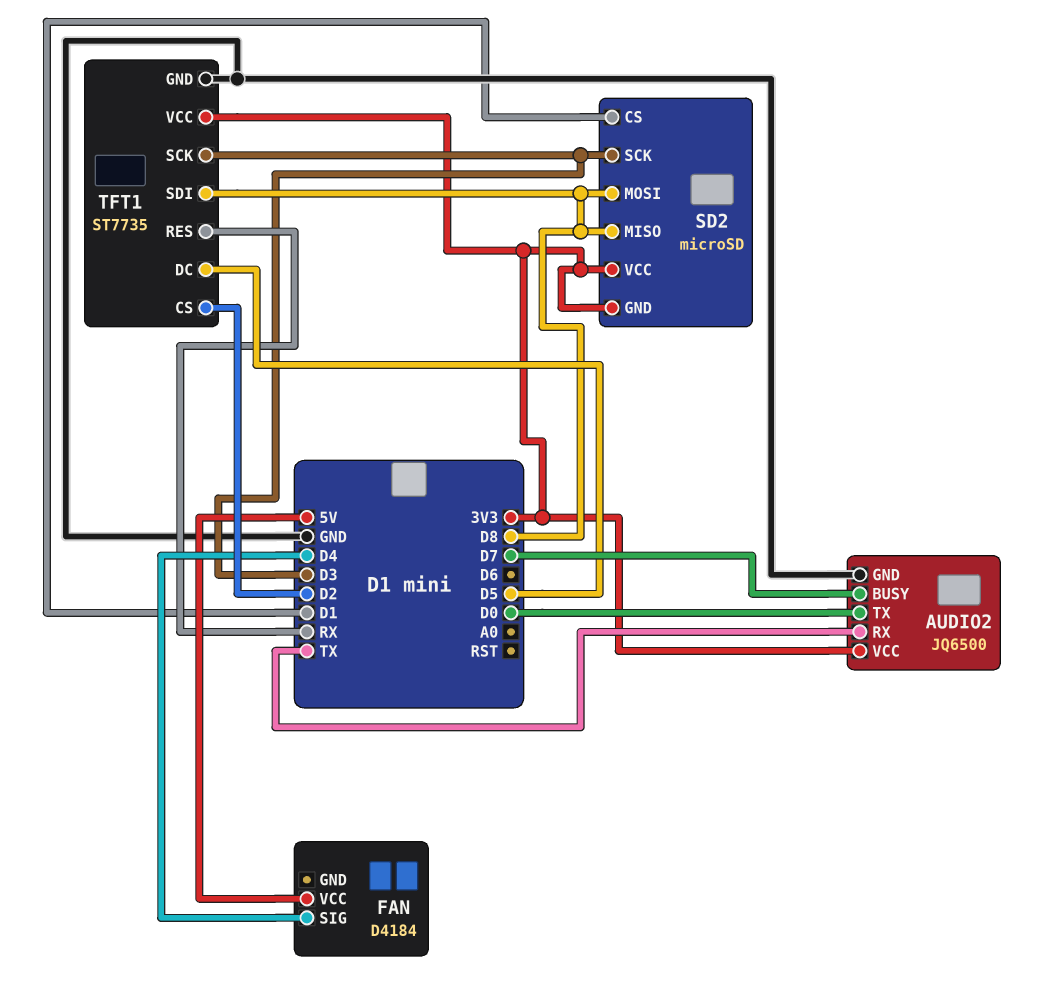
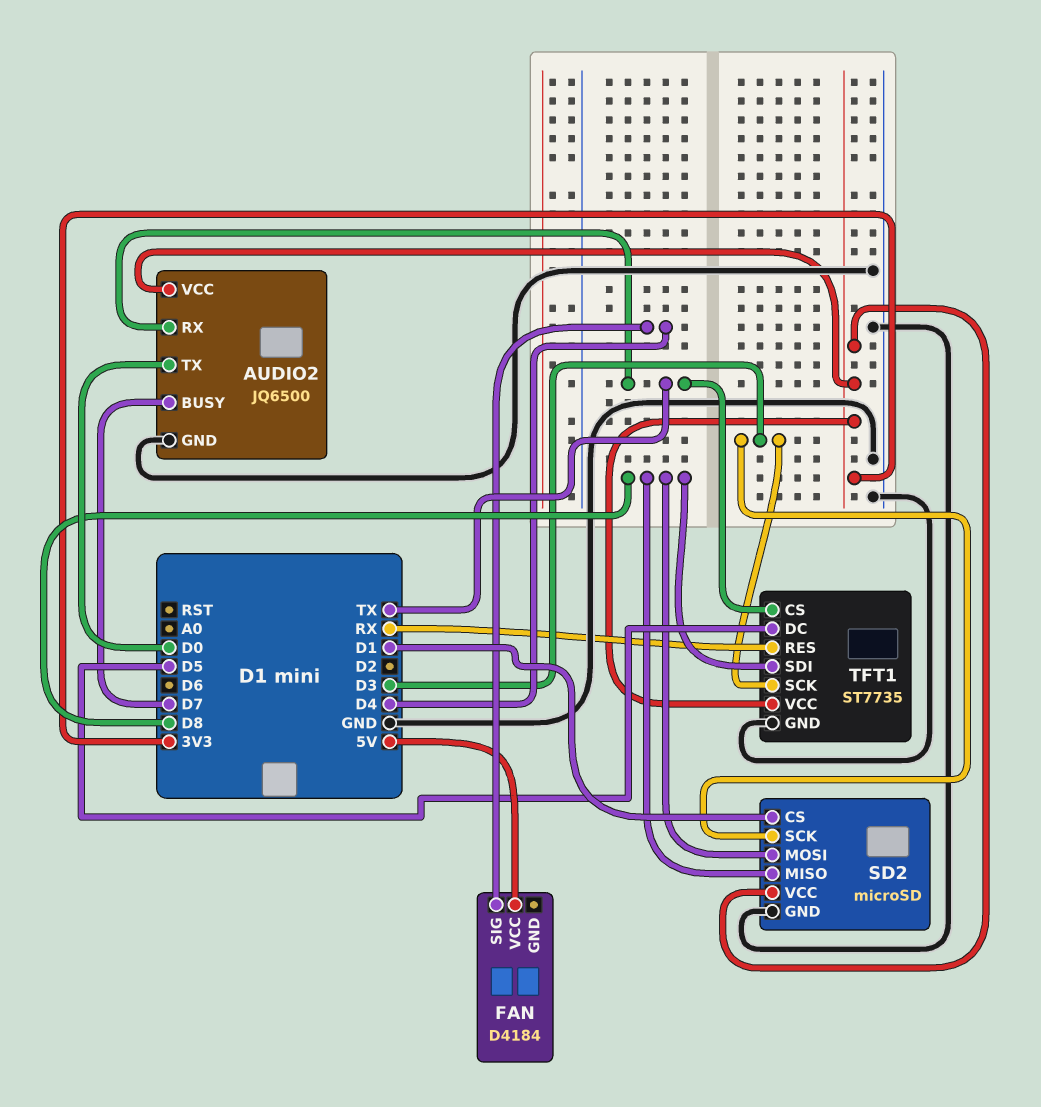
SD2 pin GND: 3V3 -> GND
TFT1 pin CS: D2 -> TX

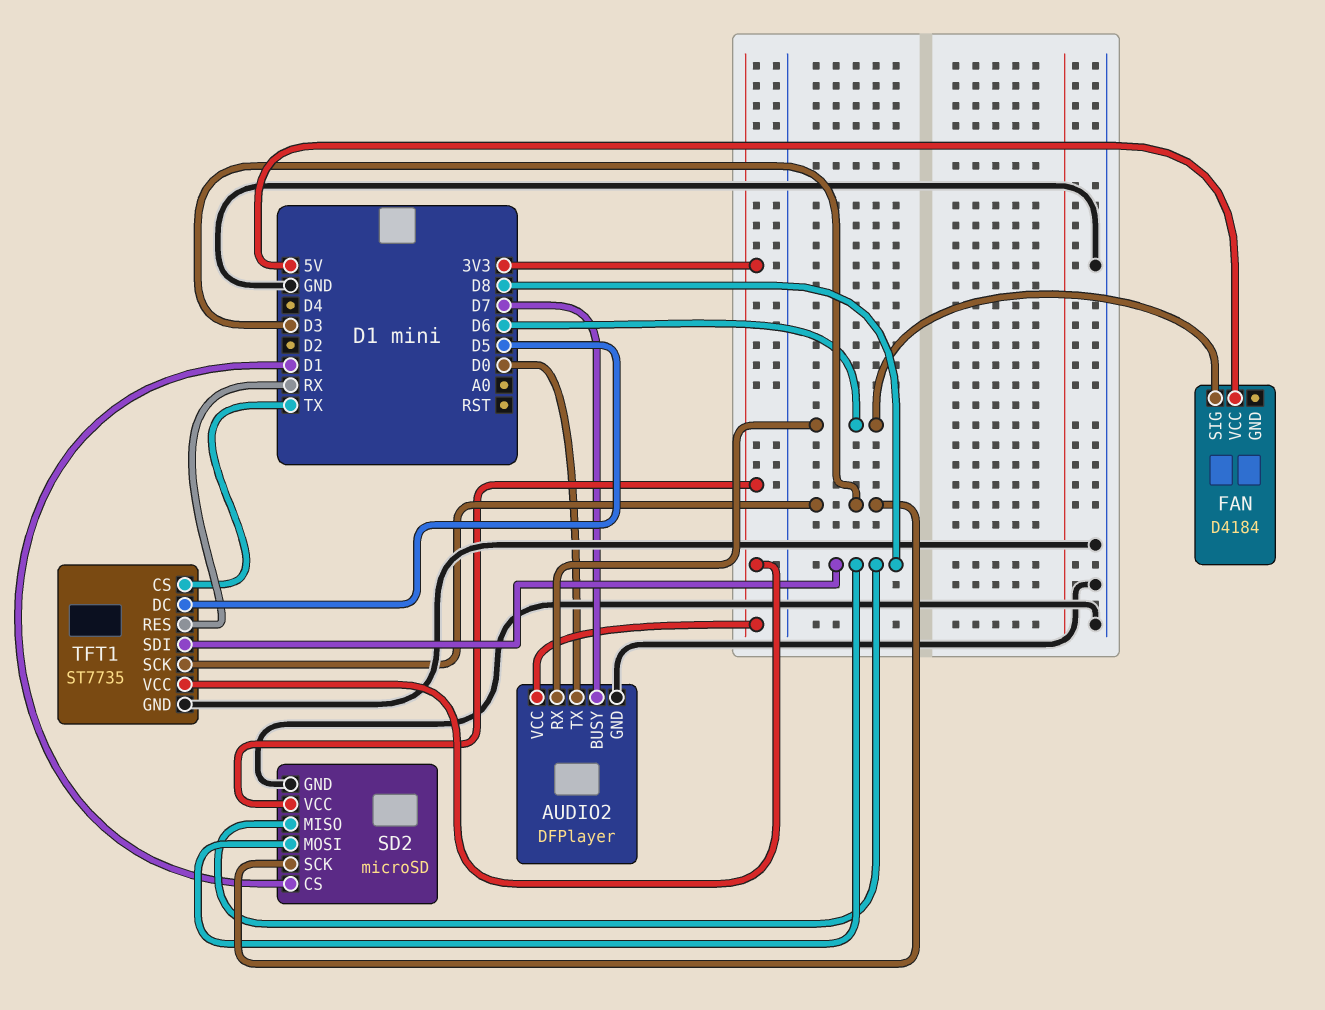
AUDIO2: JQ6500 -> DFPlayer
AUDIO2 pin RX: TX -> D6
FAN pin SIG: D4 -> D6

